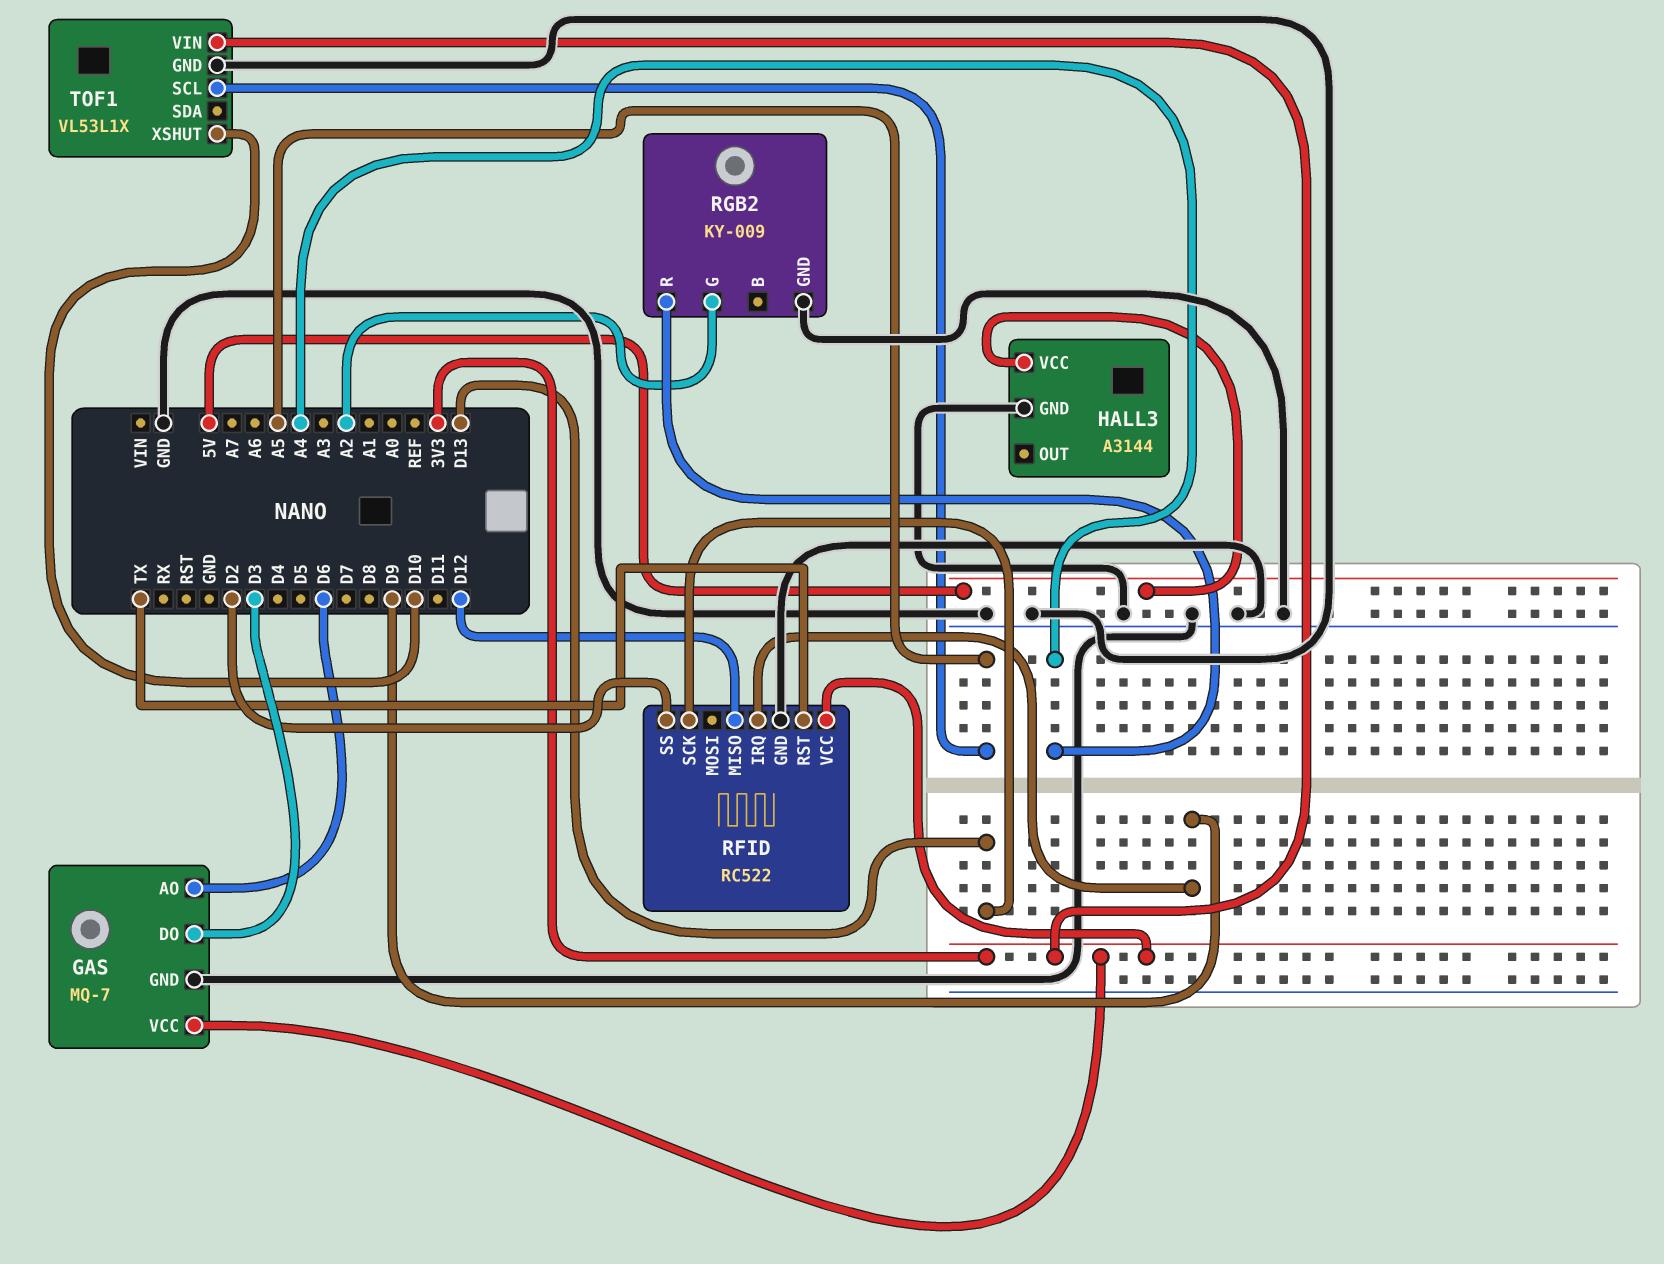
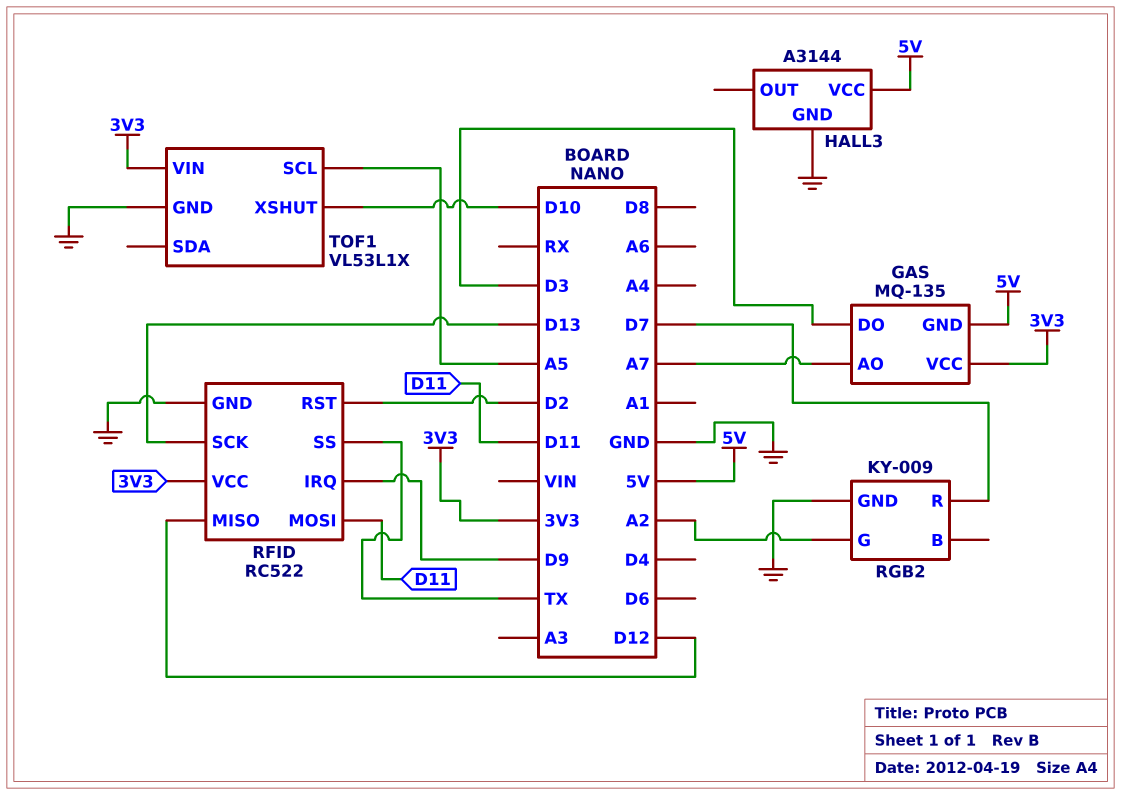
GAS: MQ-7 -> MQ-135
GAS pin AO: D6 -> A7
GAS pin GND: GND -> 5V
RFID pin MOSI: none -> D11
RFID pin RST: TX -> D2
RFID pin SS: D2 -> TX
RGB2 pin R: A4 -> D7

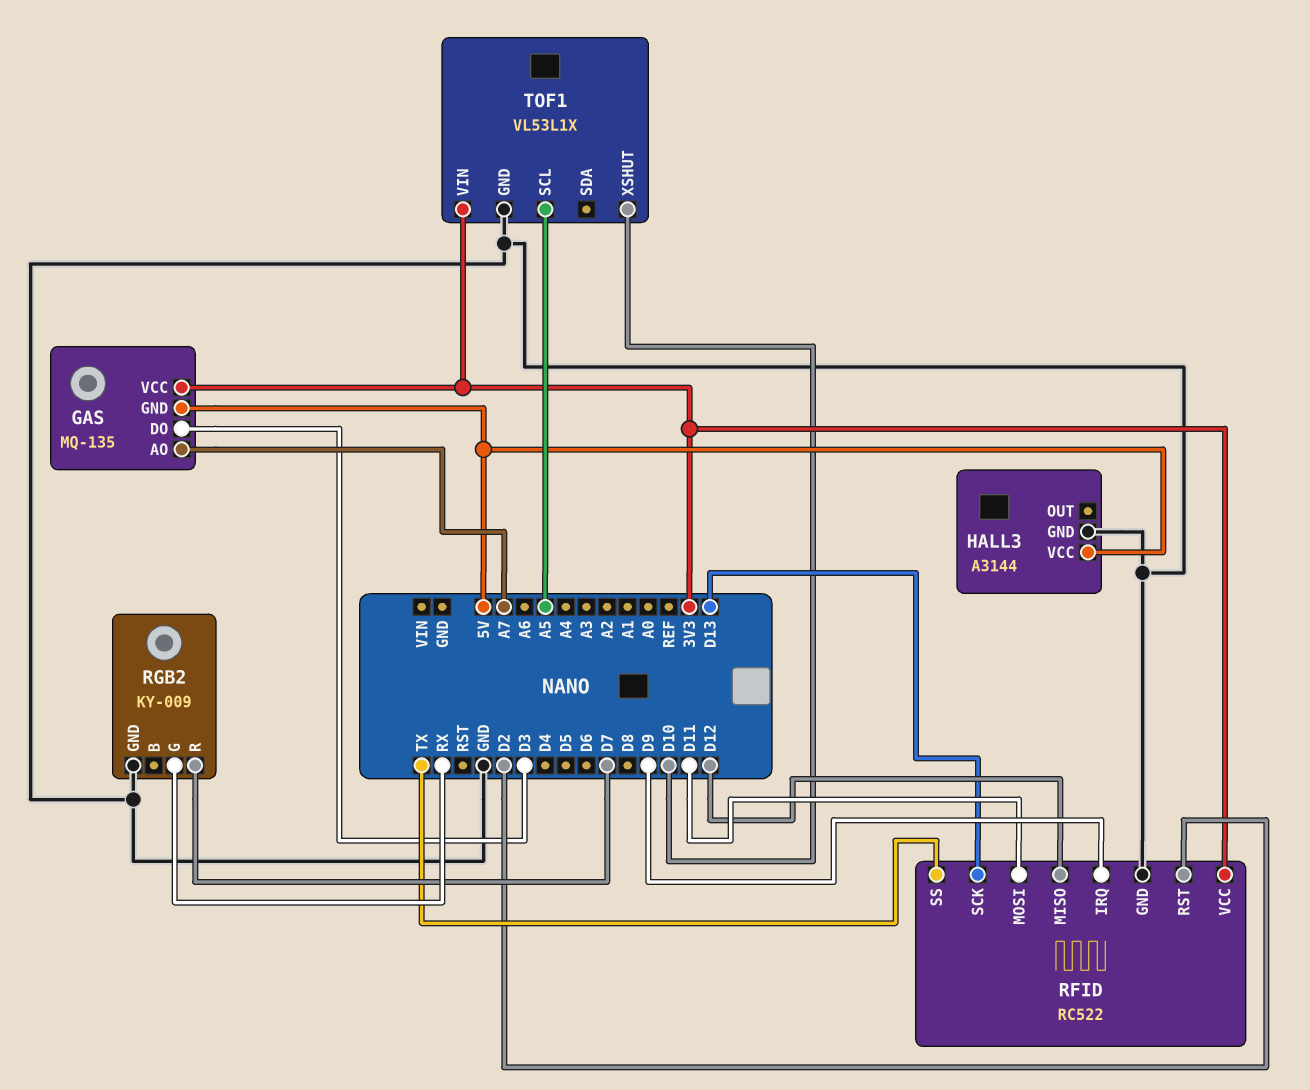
RGB2 pin G: A2 -> RX

